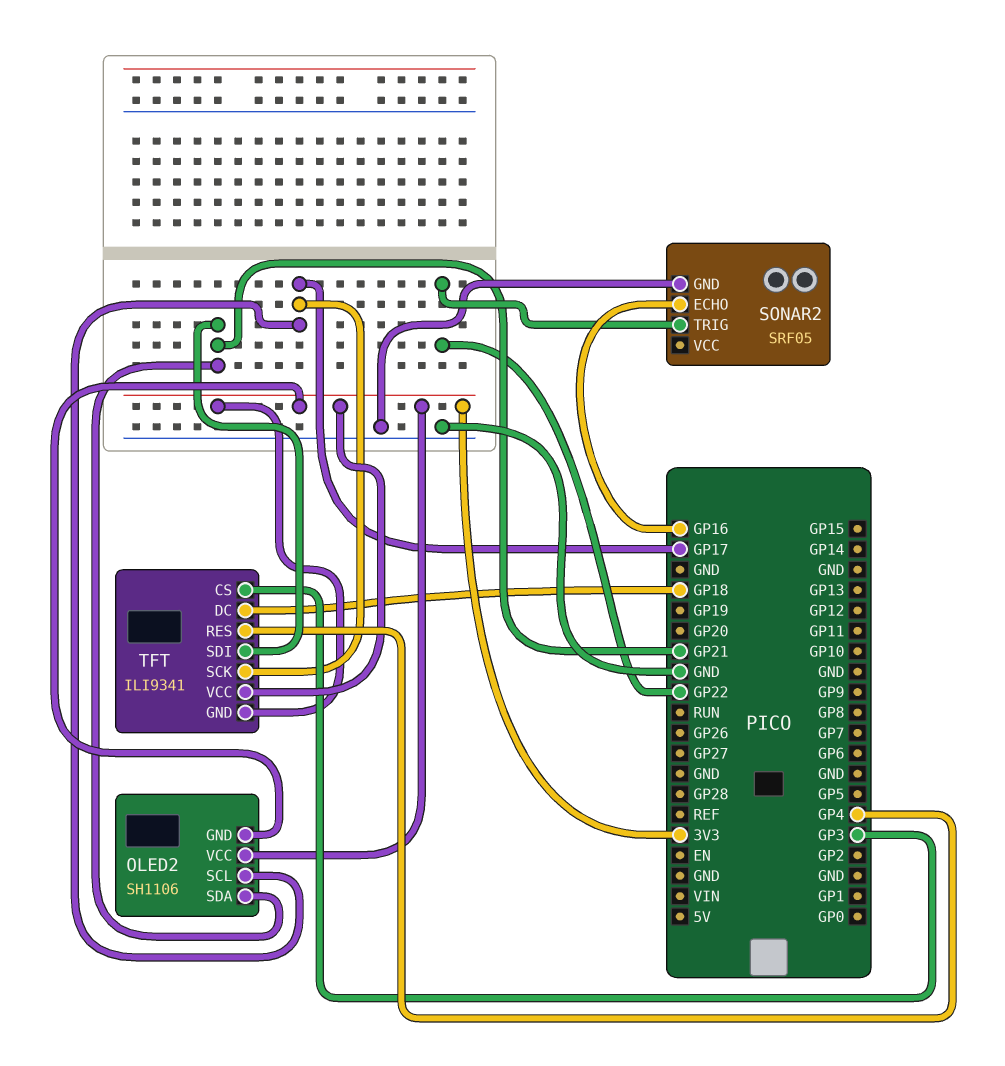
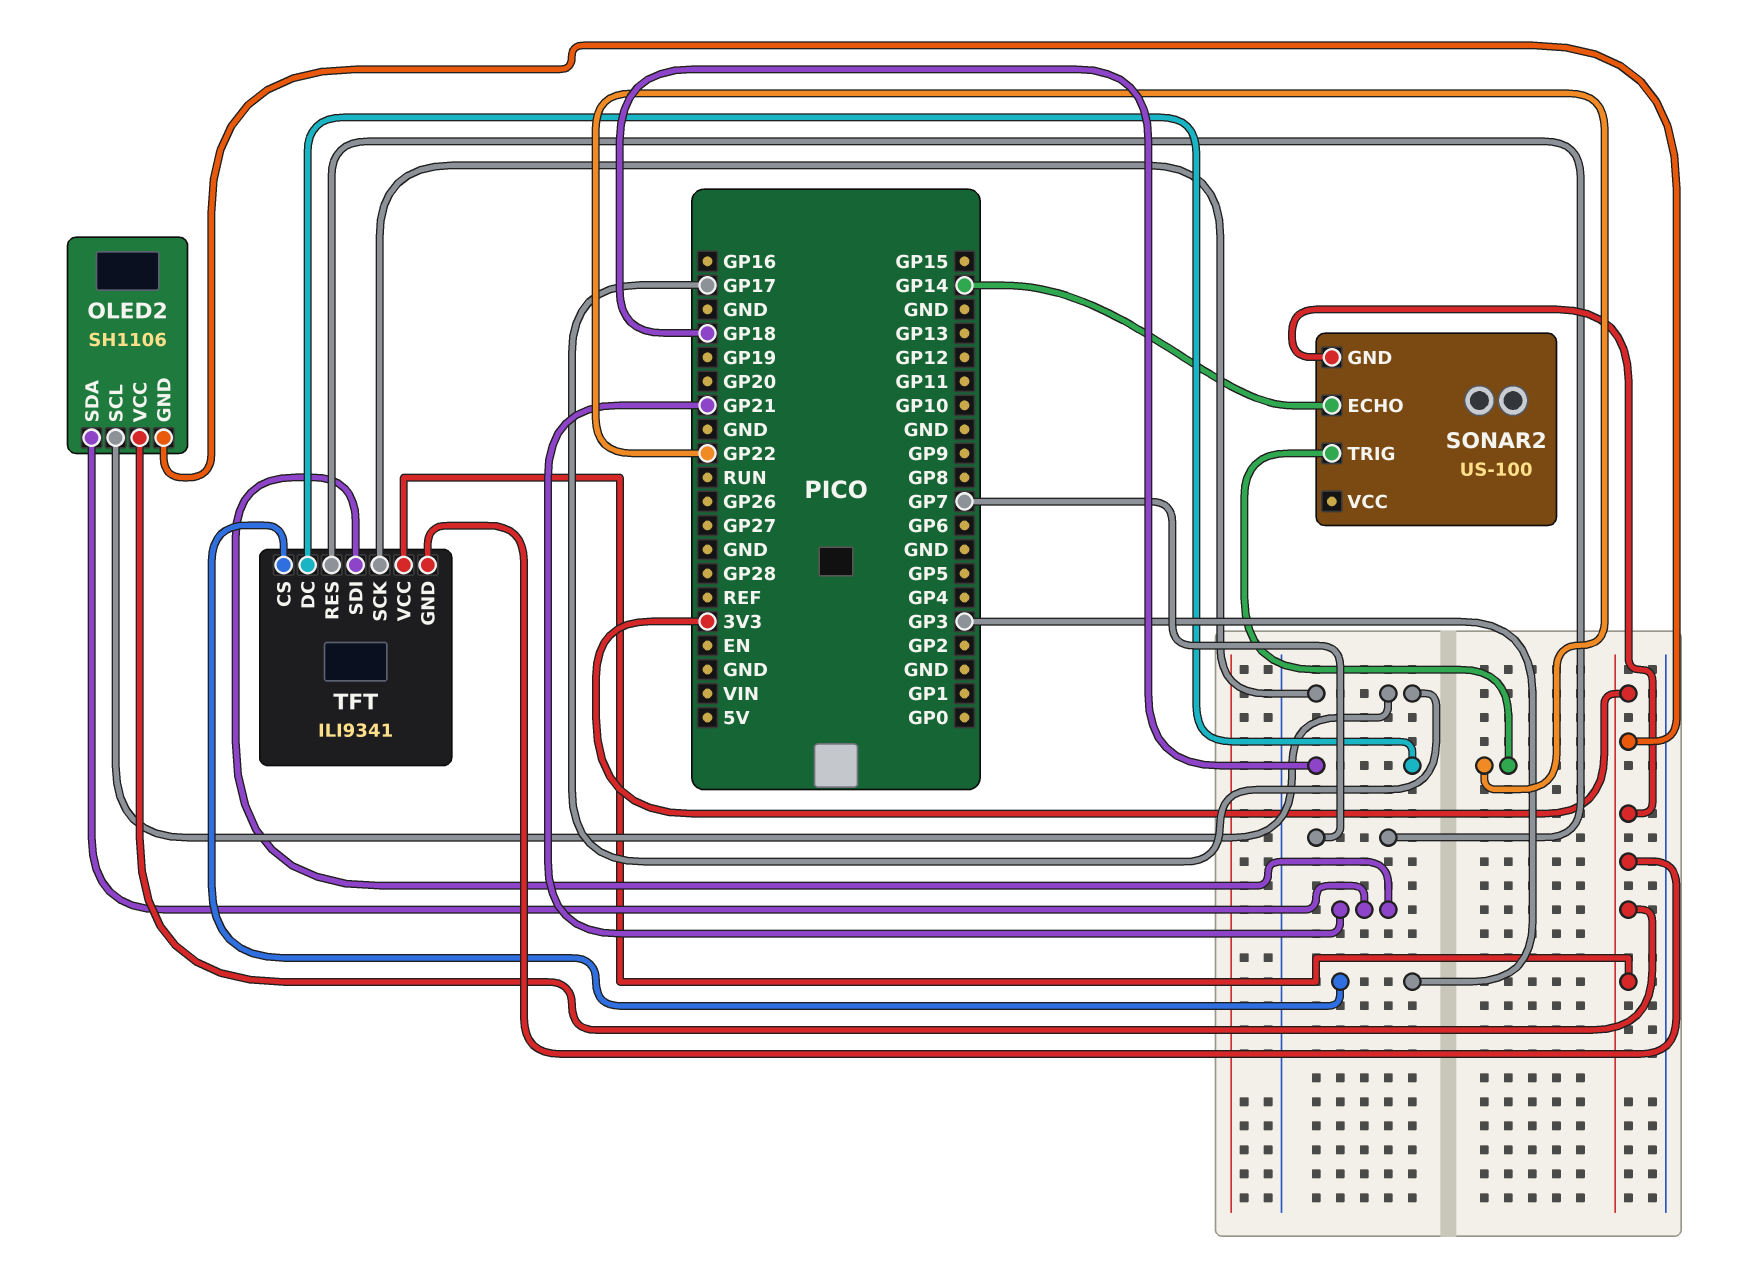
SONAR2: SRF05 -> US-100
SONAR2 pin ECHO: GP16 -> GP14
SONAR2 pin GND: GND -> 3V3
TFT pin RES: GP4 -> GP7

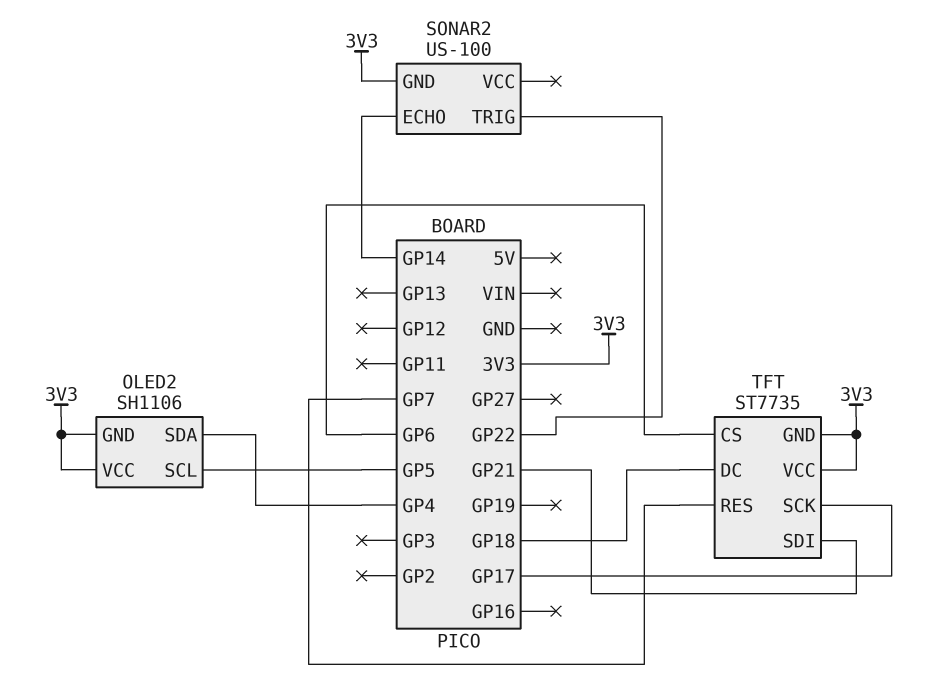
OLED2 pin SCL: GP17 -> GP5
OLED2 pin SDA: GP21 -> GP4
TFT: ILI9341 -> ST7735
TFT pin CS: GP3 -> GP6

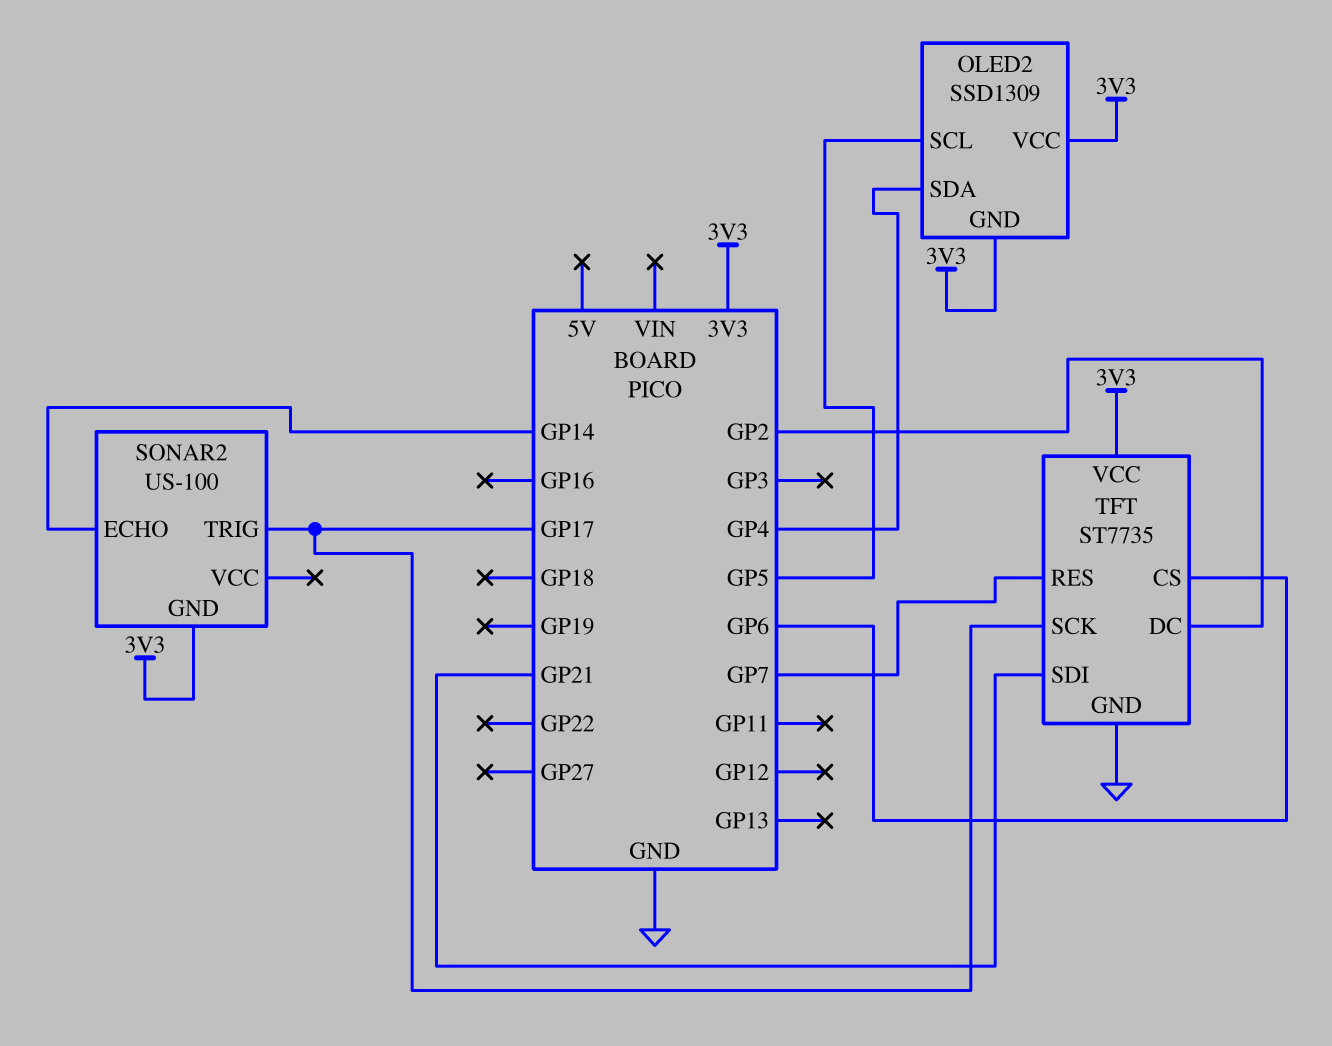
OLED2: SH1106 -> SSD1309
SONAR2 pin TRIG: GP22 -> GP17
TFT pin DC: GP18 -> GP2
TFT pin GND: 3V3 -> GND

